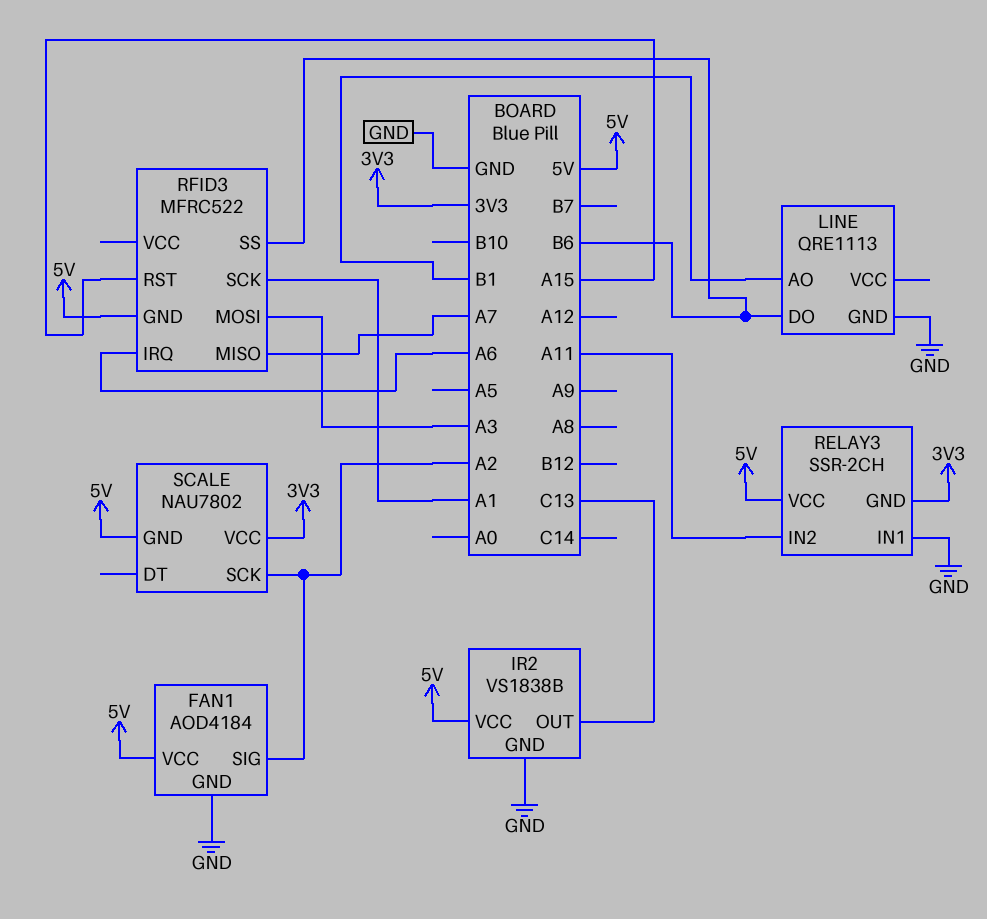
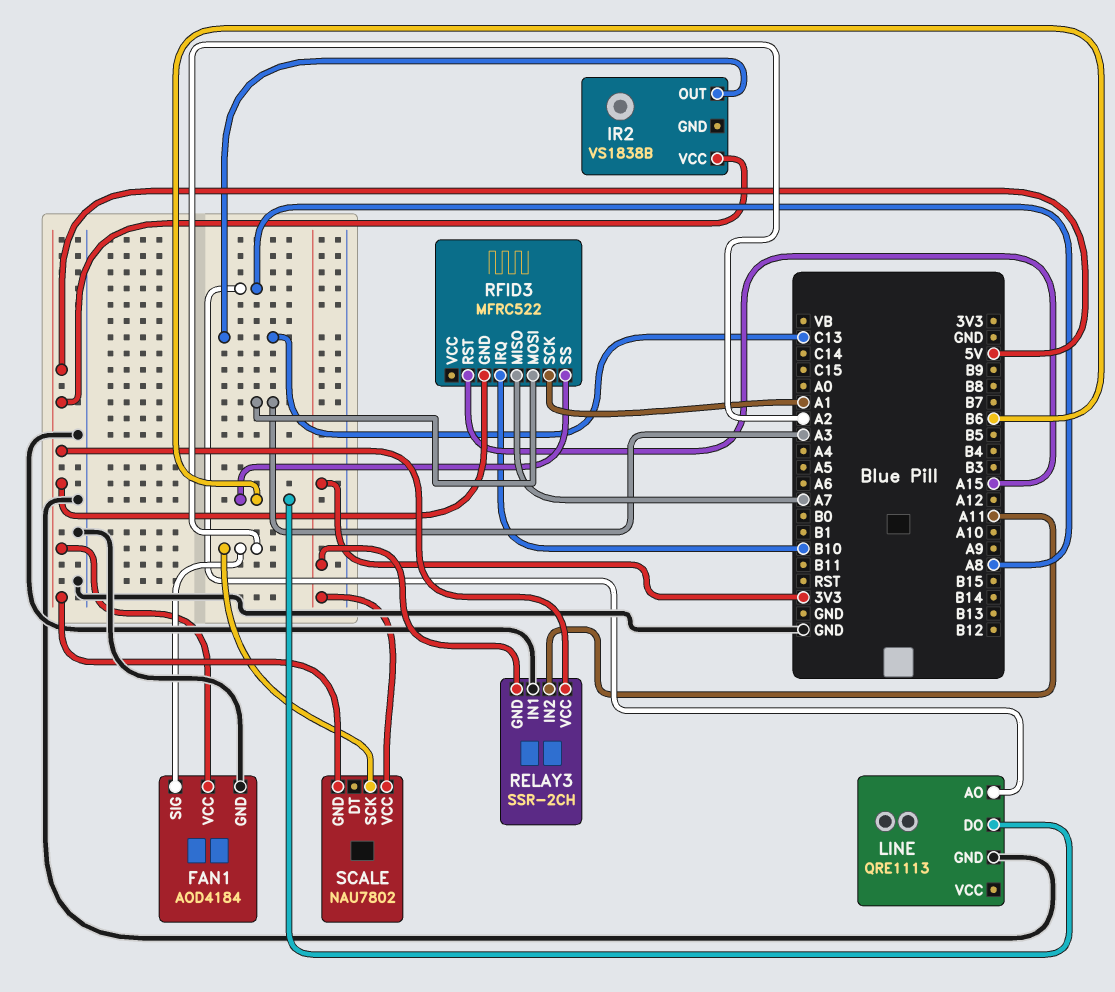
IR2 pin GND: GND -> none
LINE pin AO: B1 -> A8
RFID3 pin IRQ: A6 -> B10

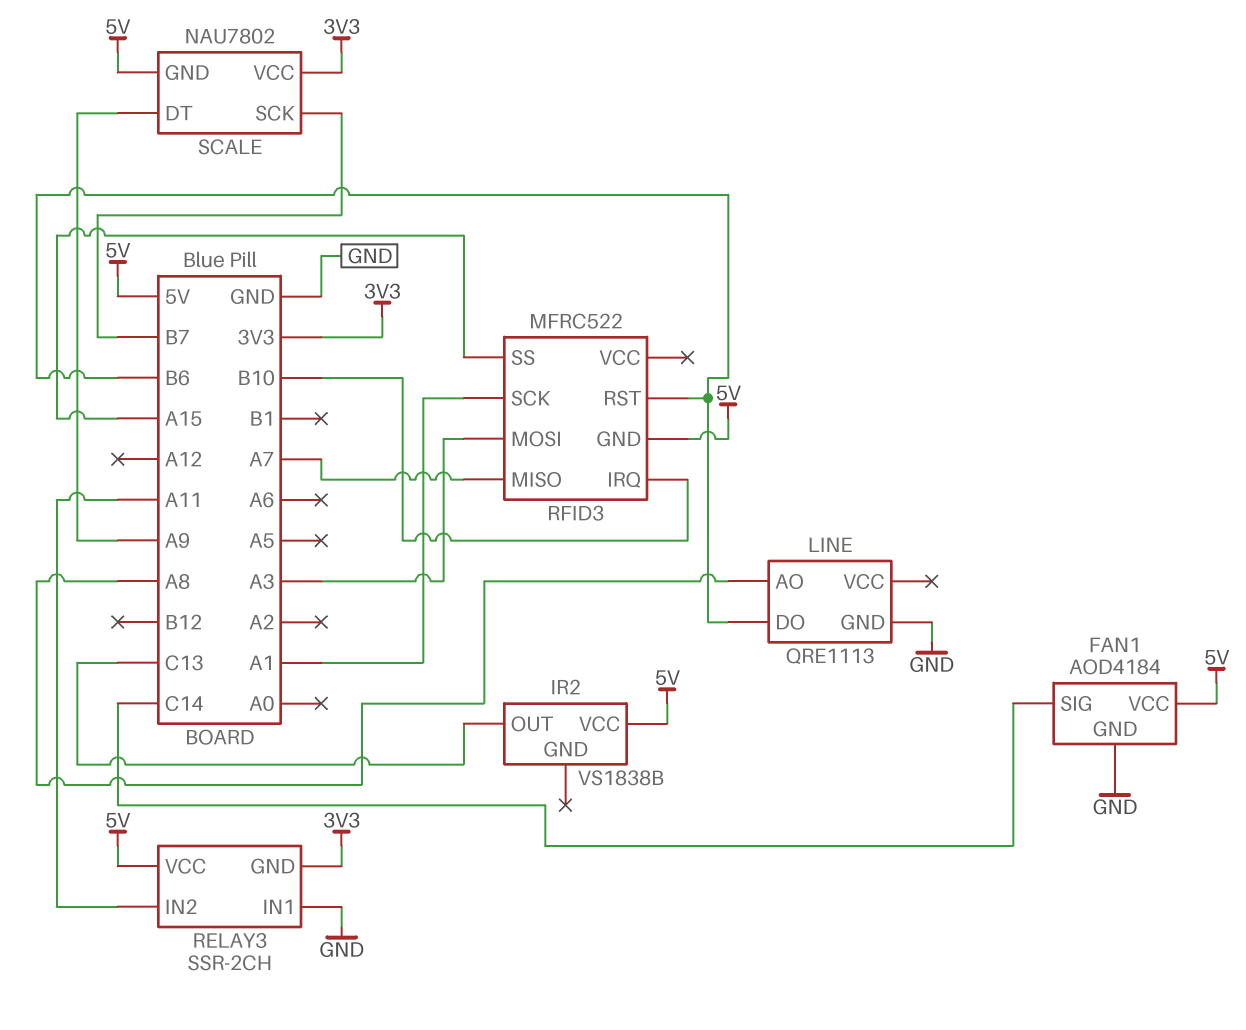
FAN1 pin SIG: A2 -> C14
RFID3 pin RST: A15 -> B6
RFID3 pin SS: B6 -> A15
SCALE pin DT: none -> A9
SCALE pin SCK: A2 -> B7

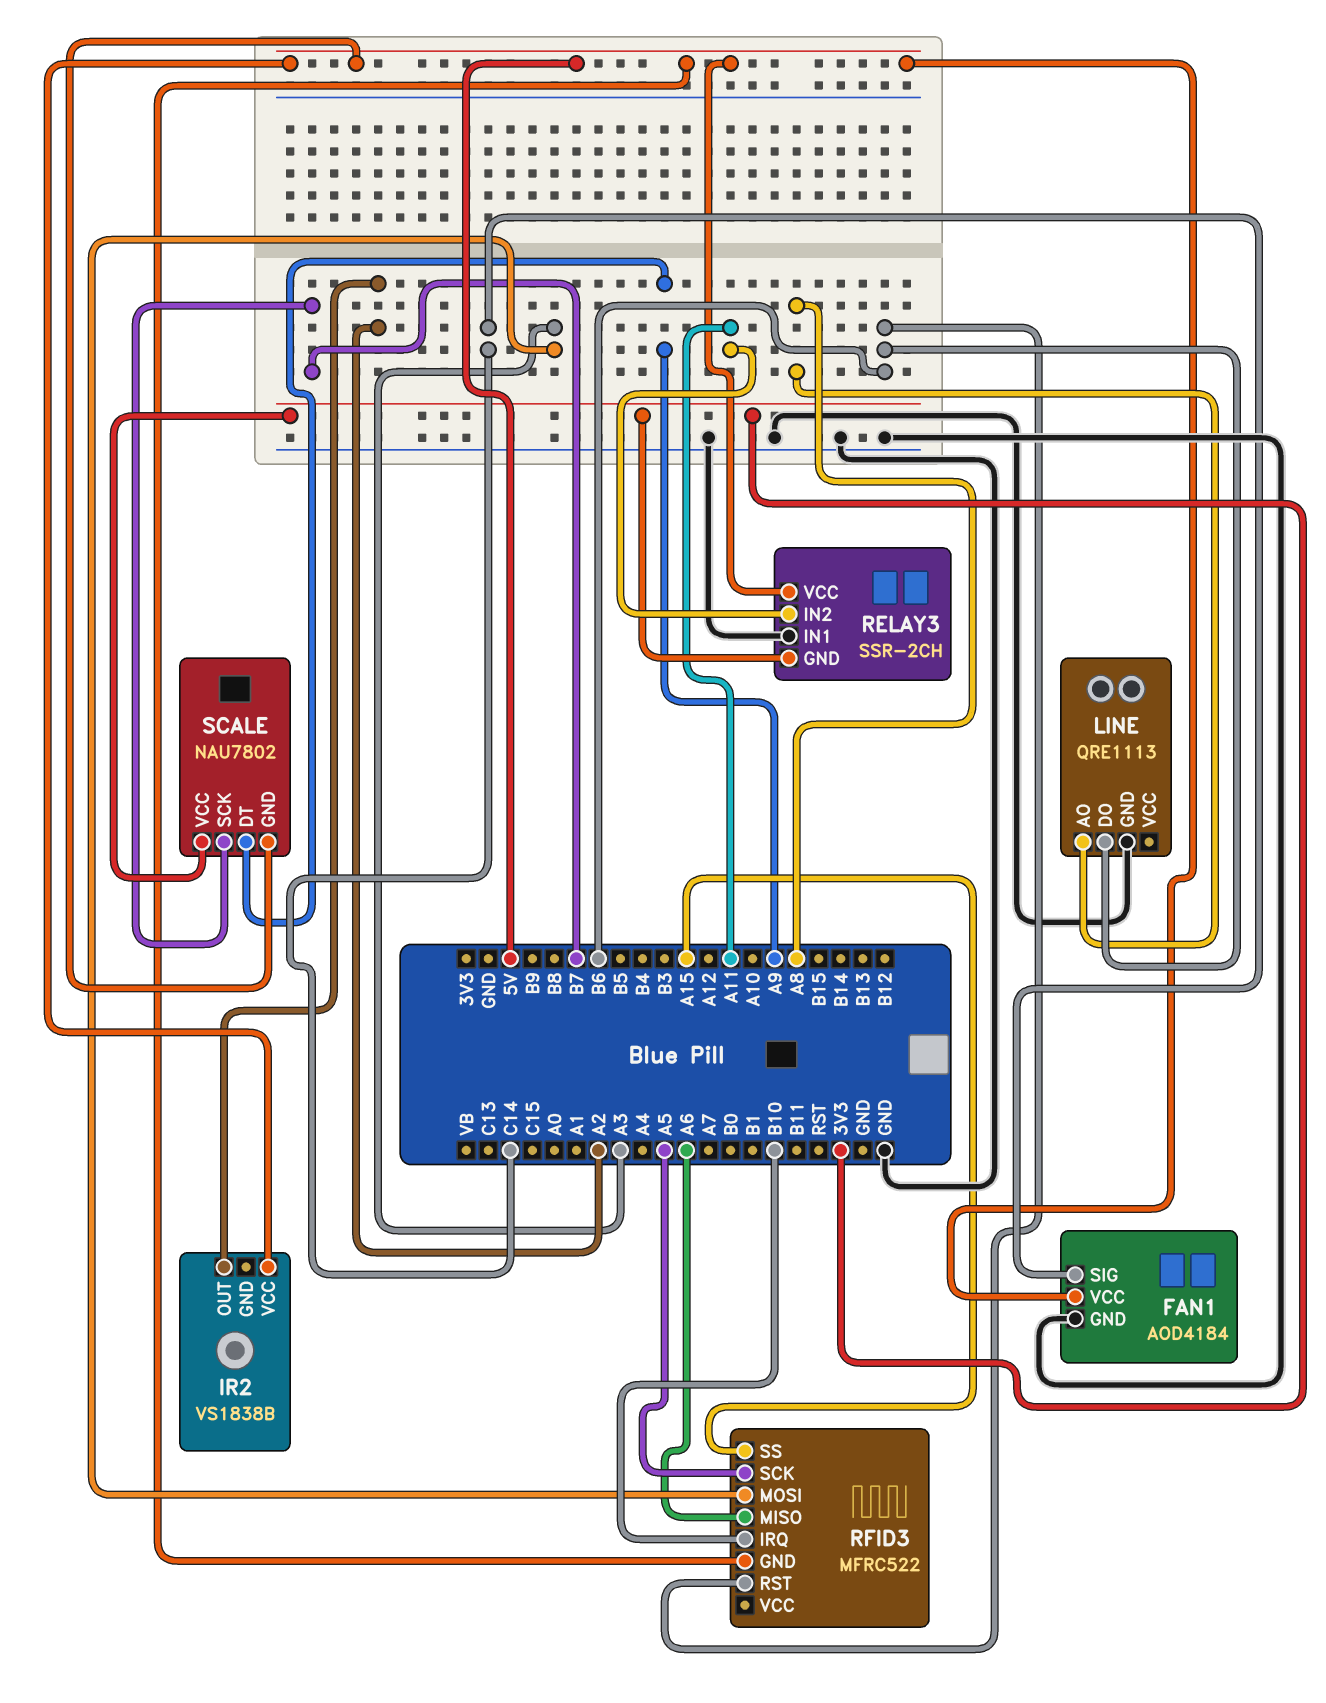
IR2 pin OUT: C13 -> A2
RFID3 pin MISO: A7 -> A6
RFID3 pin SCK: A1 -> A5

